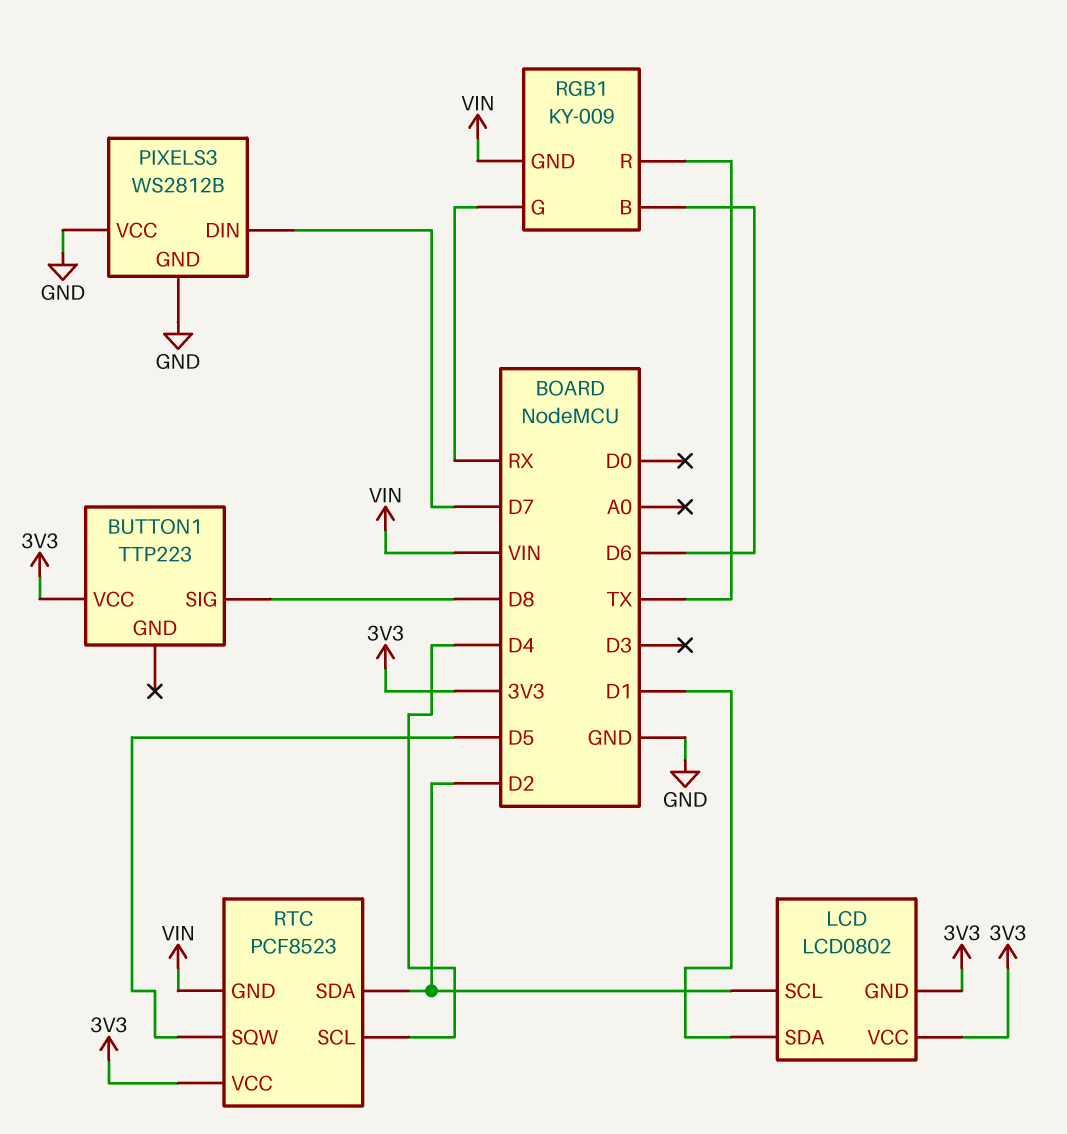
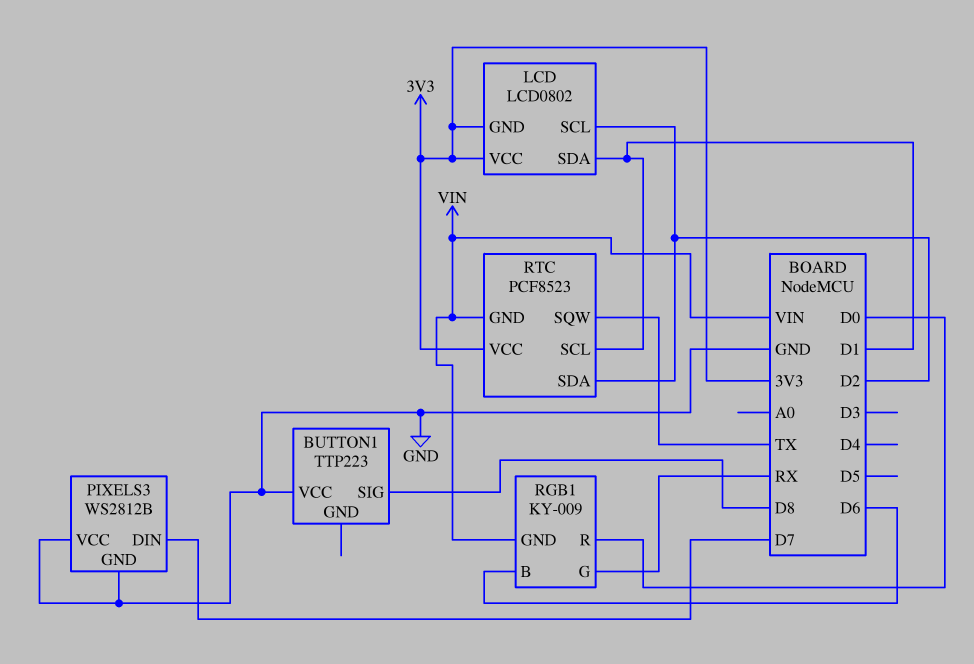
BUTTON1 pin VCC: 3V3 -> GND
RGB1 pin R: TX -> D0
RTC pin SCL: D4 -> D1
RTC pin SQW: D5 -> TX

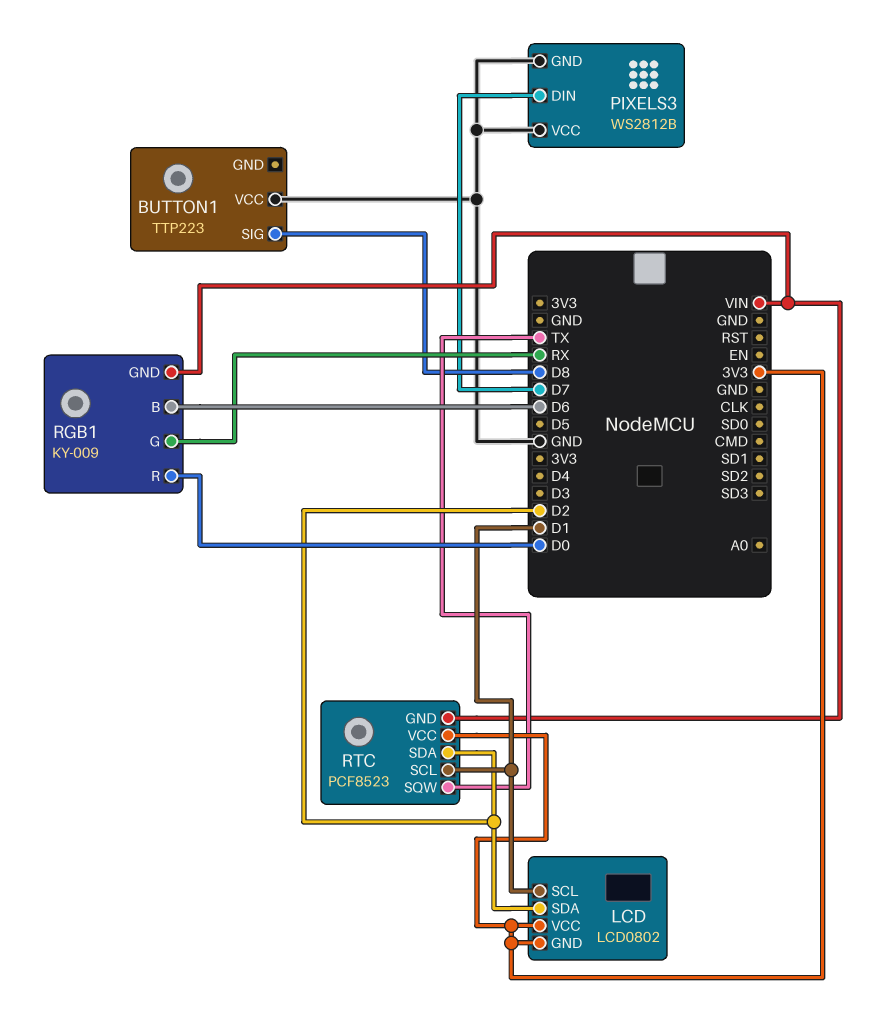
LCD pin SCL: D2 -> D1
LCD pin SDA: D1 -> D2

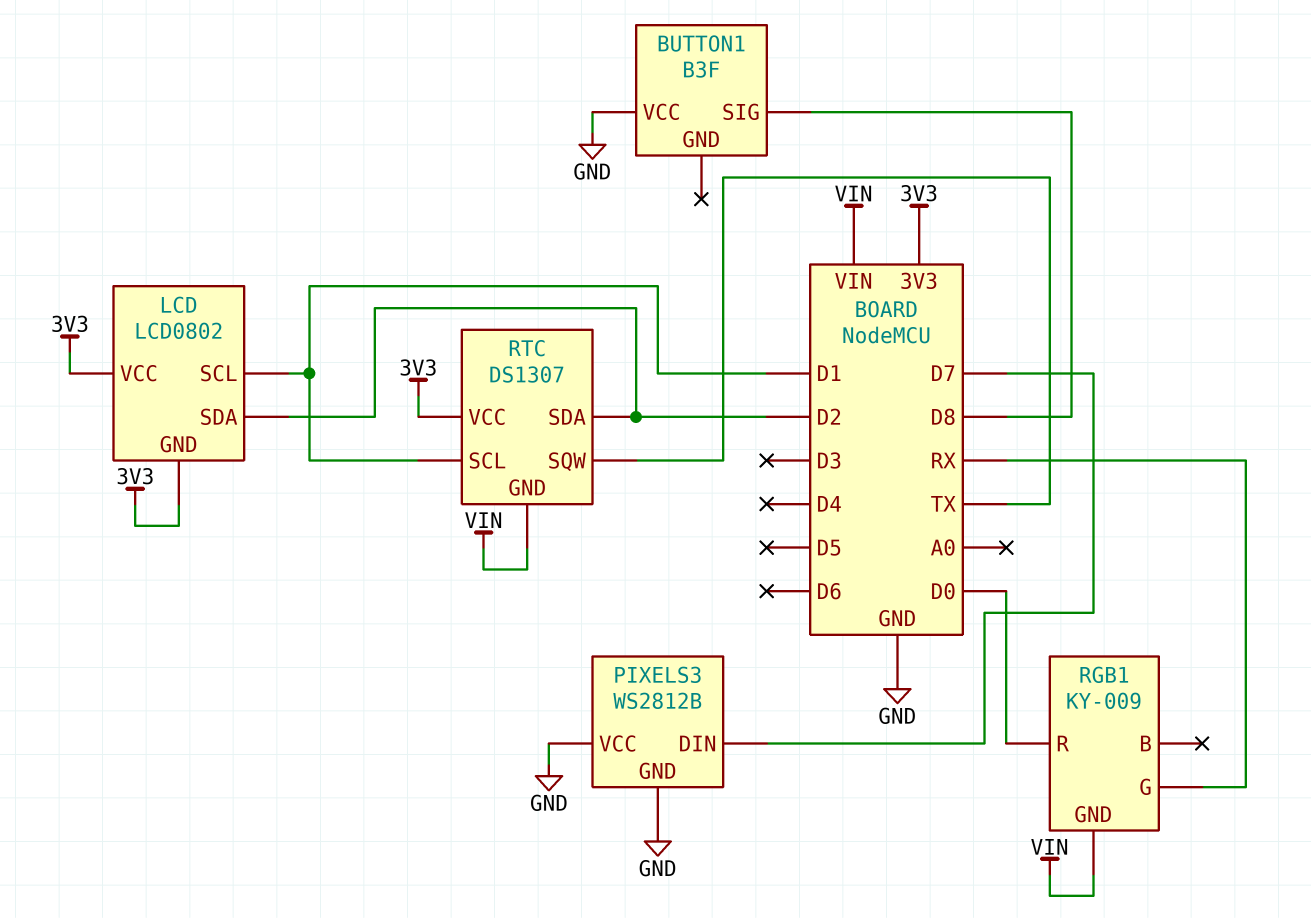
BUTTON1: TTP223 -> B3F
RGB1 pin B: D6 -> none
RTC: PCF8523 -> DS1307

